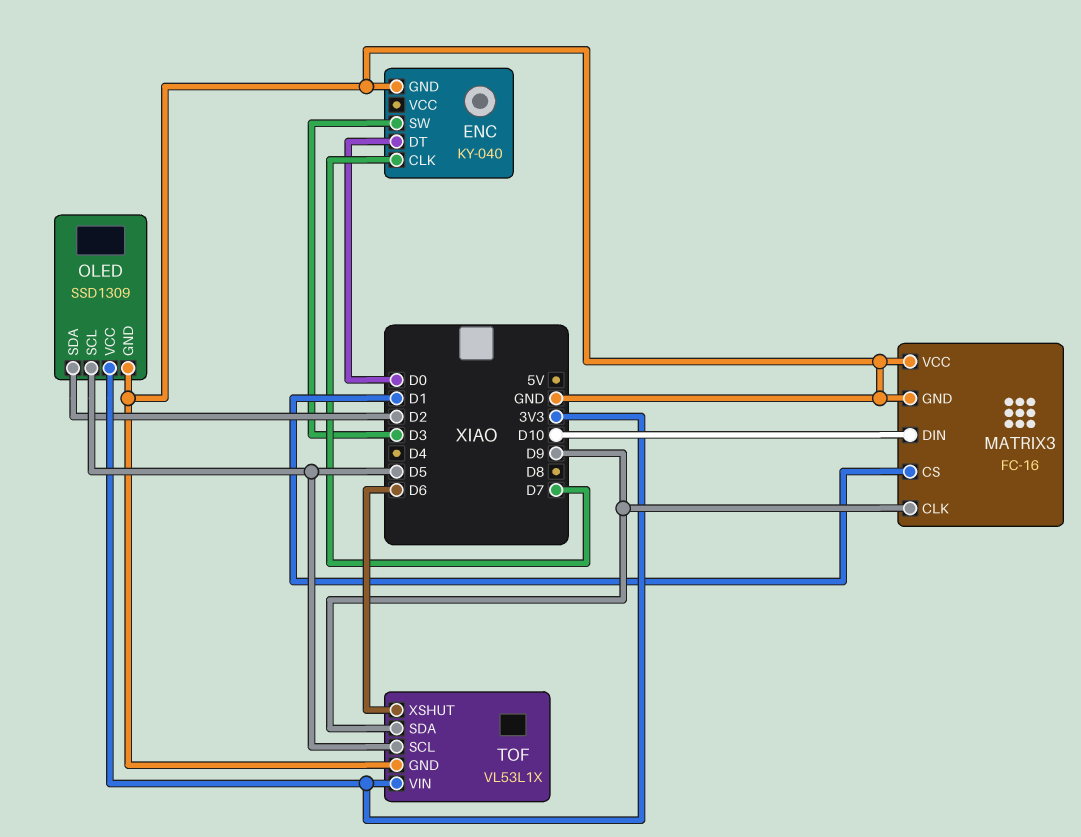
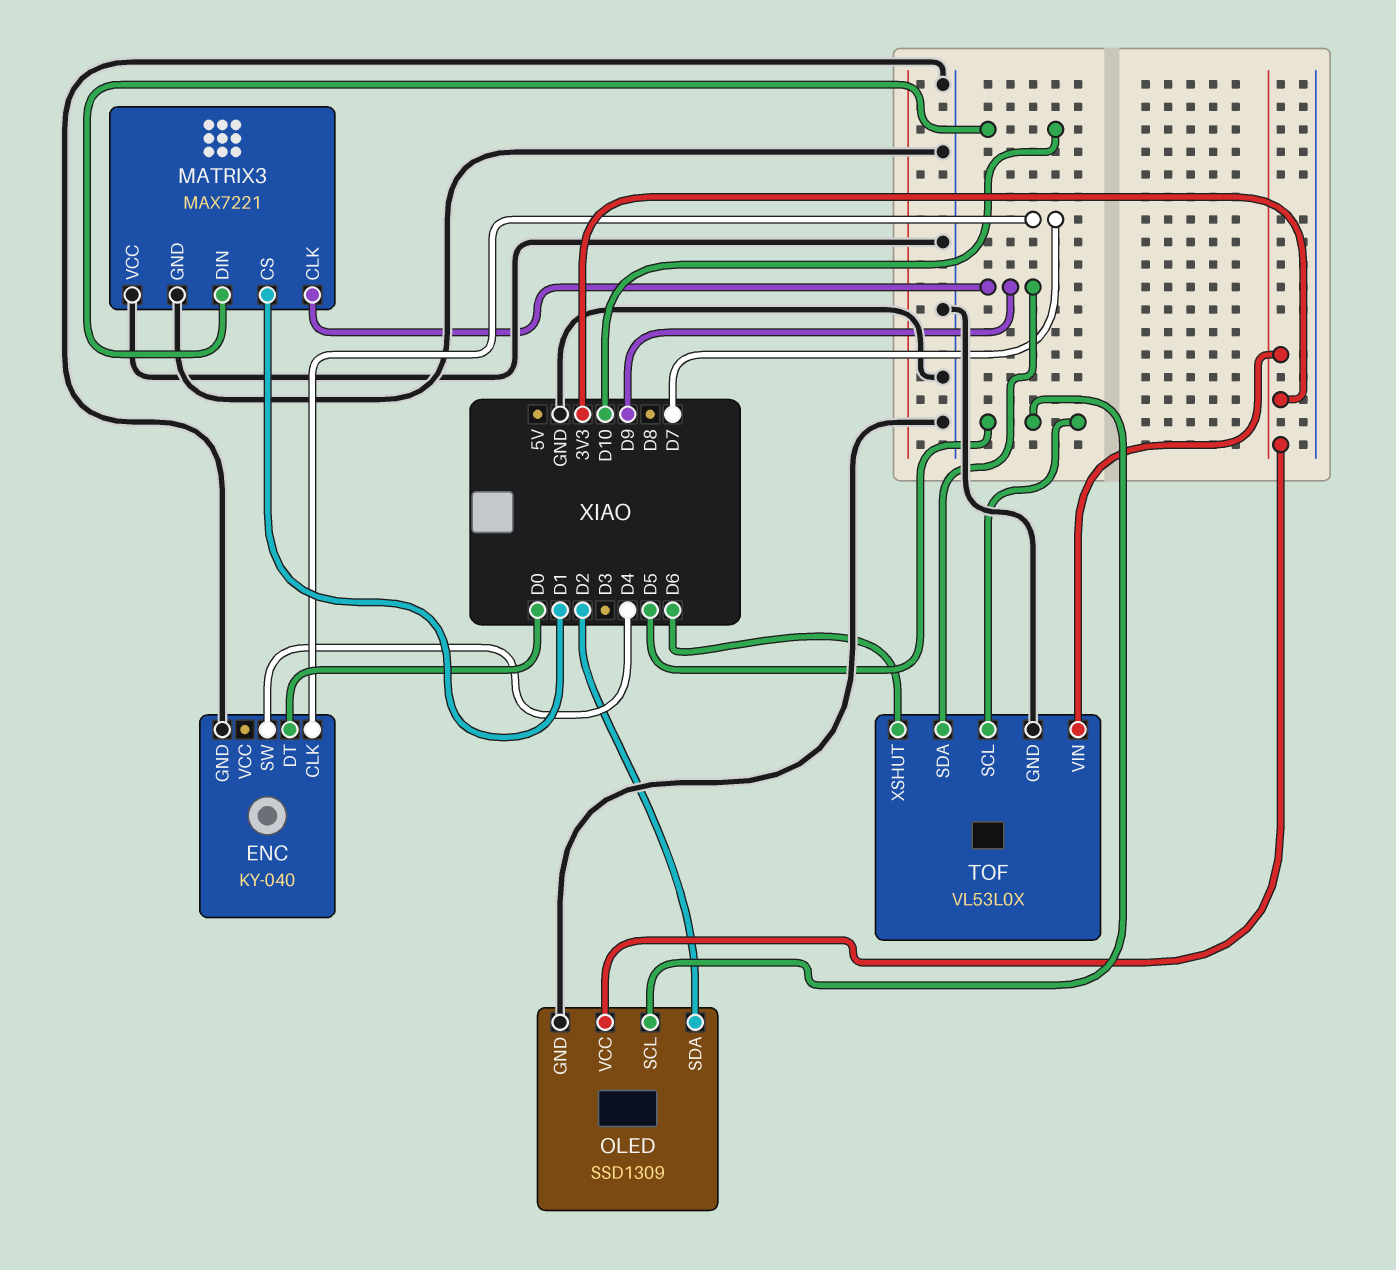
ENC pin SW: D3 -> D4
MATRIX3: FC-16 -> MAX7221
TOF: VL53L1X -> VL53L0X

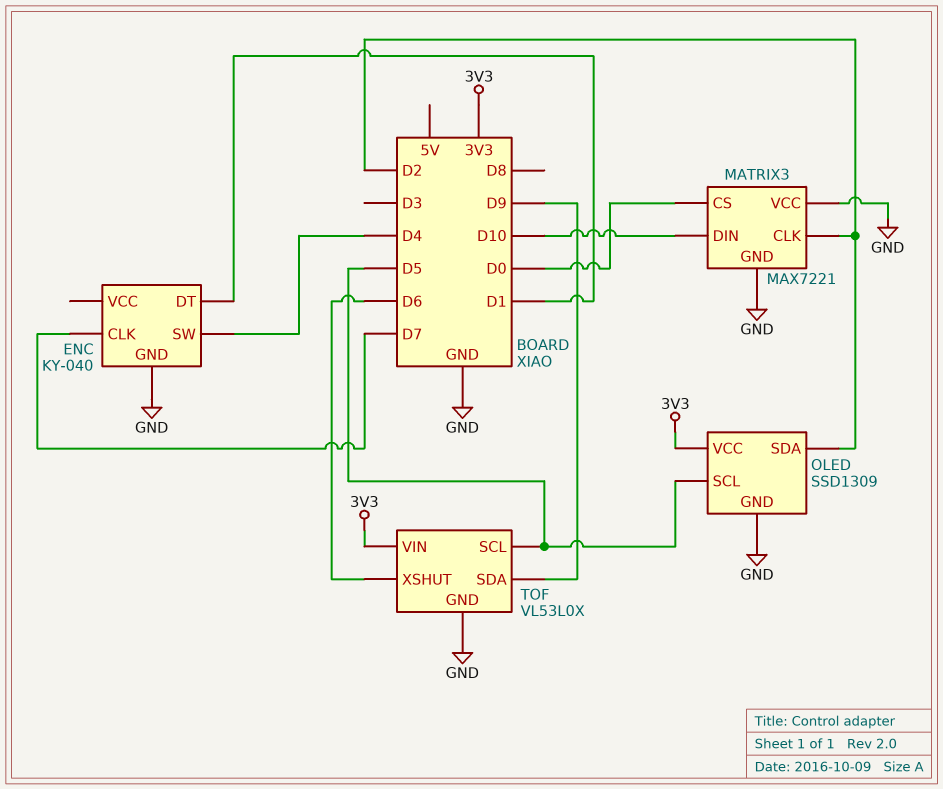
ENC pin DT: D0 -> D1
MATRIX3 pin CLK: D9 -> D2
MATRIX3 pin CS: D1 -> D0

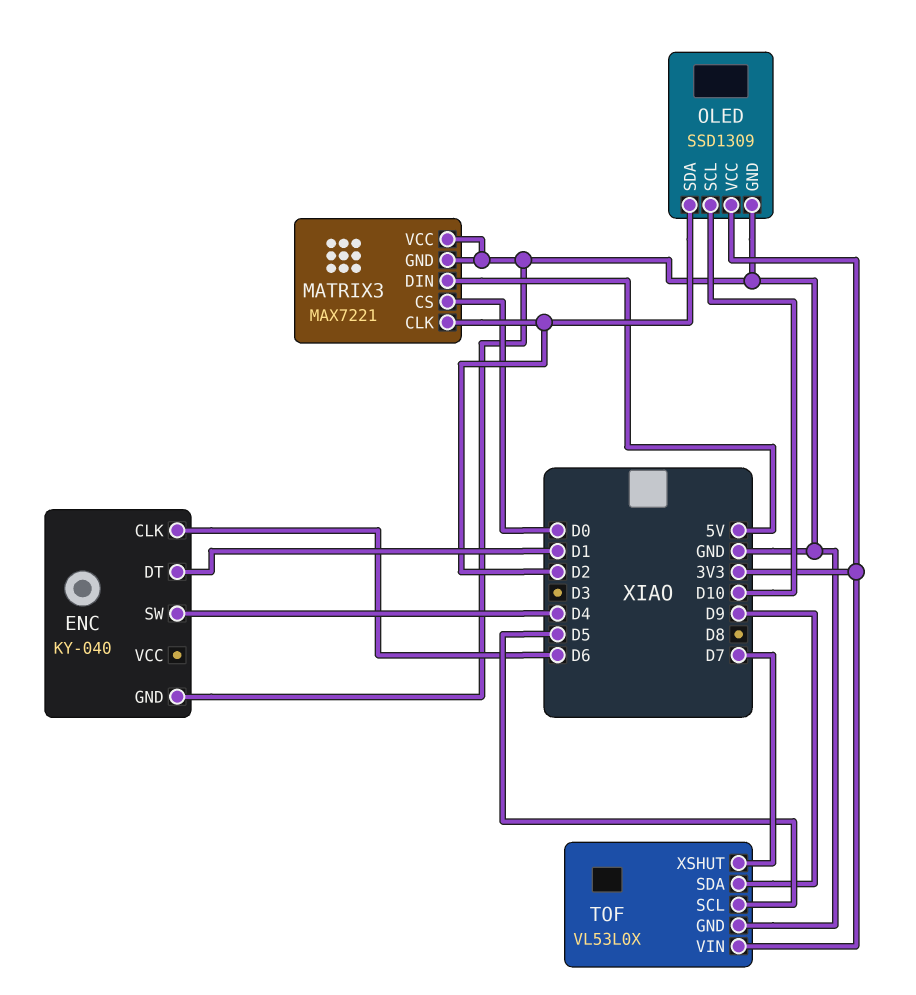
ENC pin CLK: D7 -> D6
MATRIX3 pin DIN: D10 -> 5V
OLED pin SCL: D5 -> D10
TOF pin XSHUT: D6 -> D7

